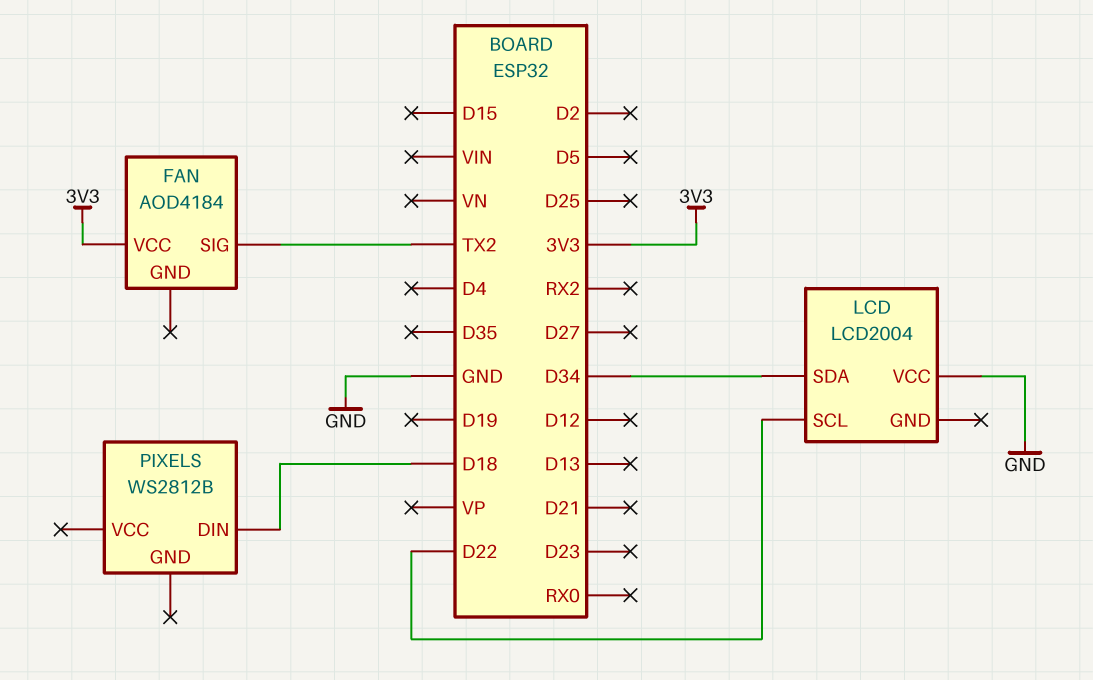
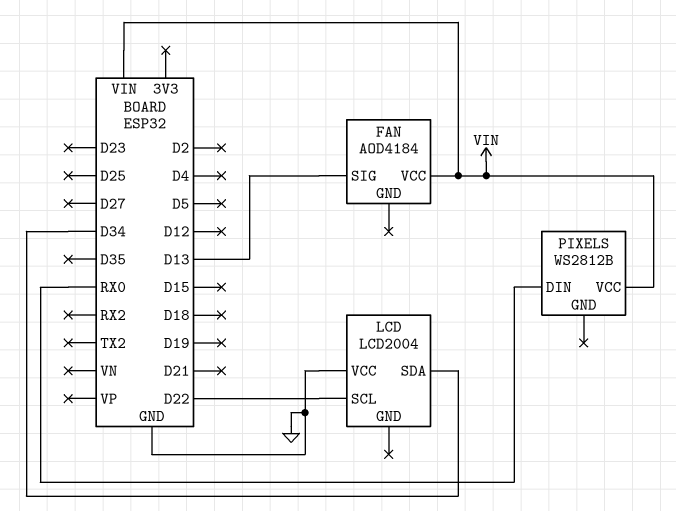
FAN pin SIG: TX2 -> D13
FAN pin VCC: 3V3 -> VIN
PIXELS pin DIN: D18 -> RX0
PIXELS pin VCC: none -> VIN

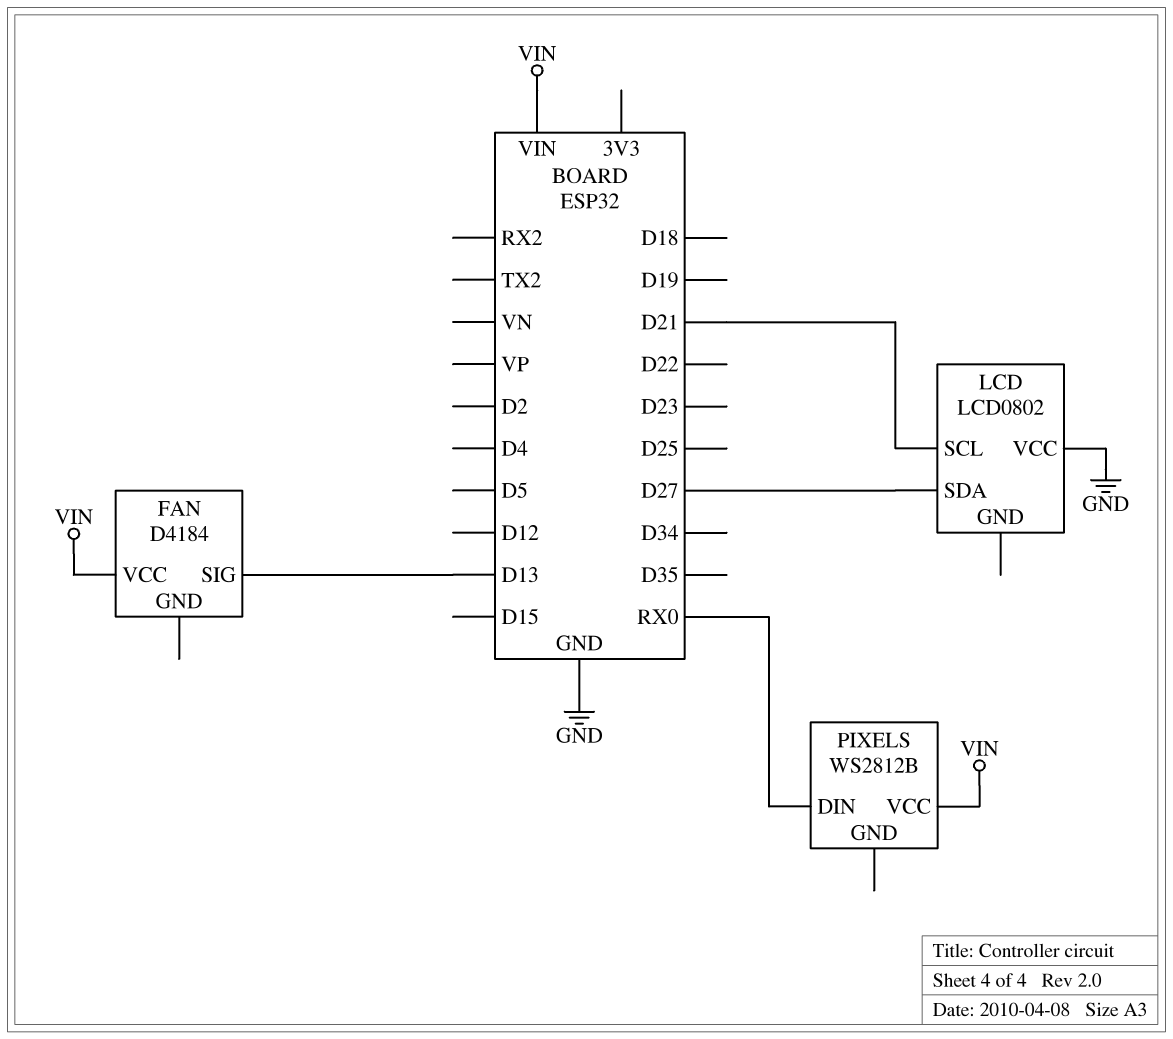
FAN: AOD4184 -> D4184
LCD: LCD2004 -> LCD0802
LCD pin SCL: D22 -> D21
LCD pin SDA: D34 -> D27

